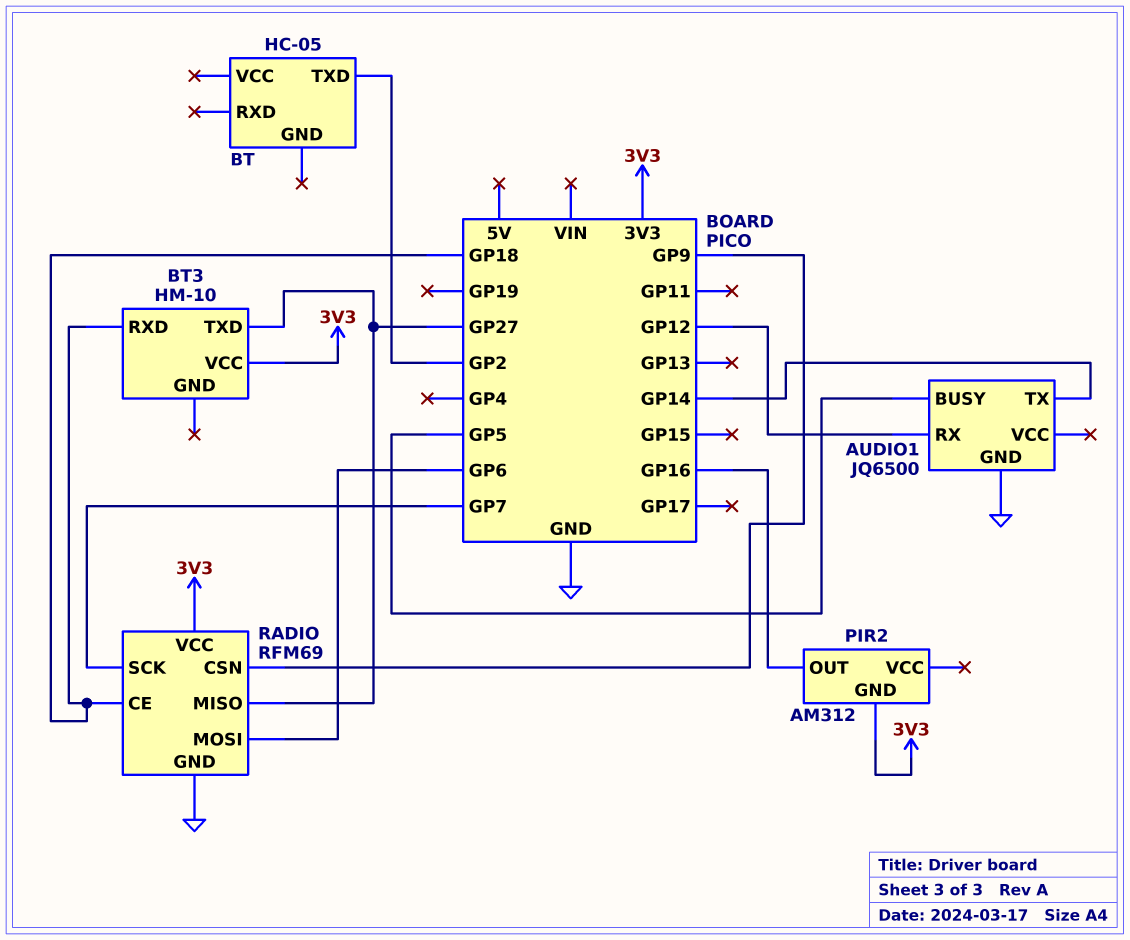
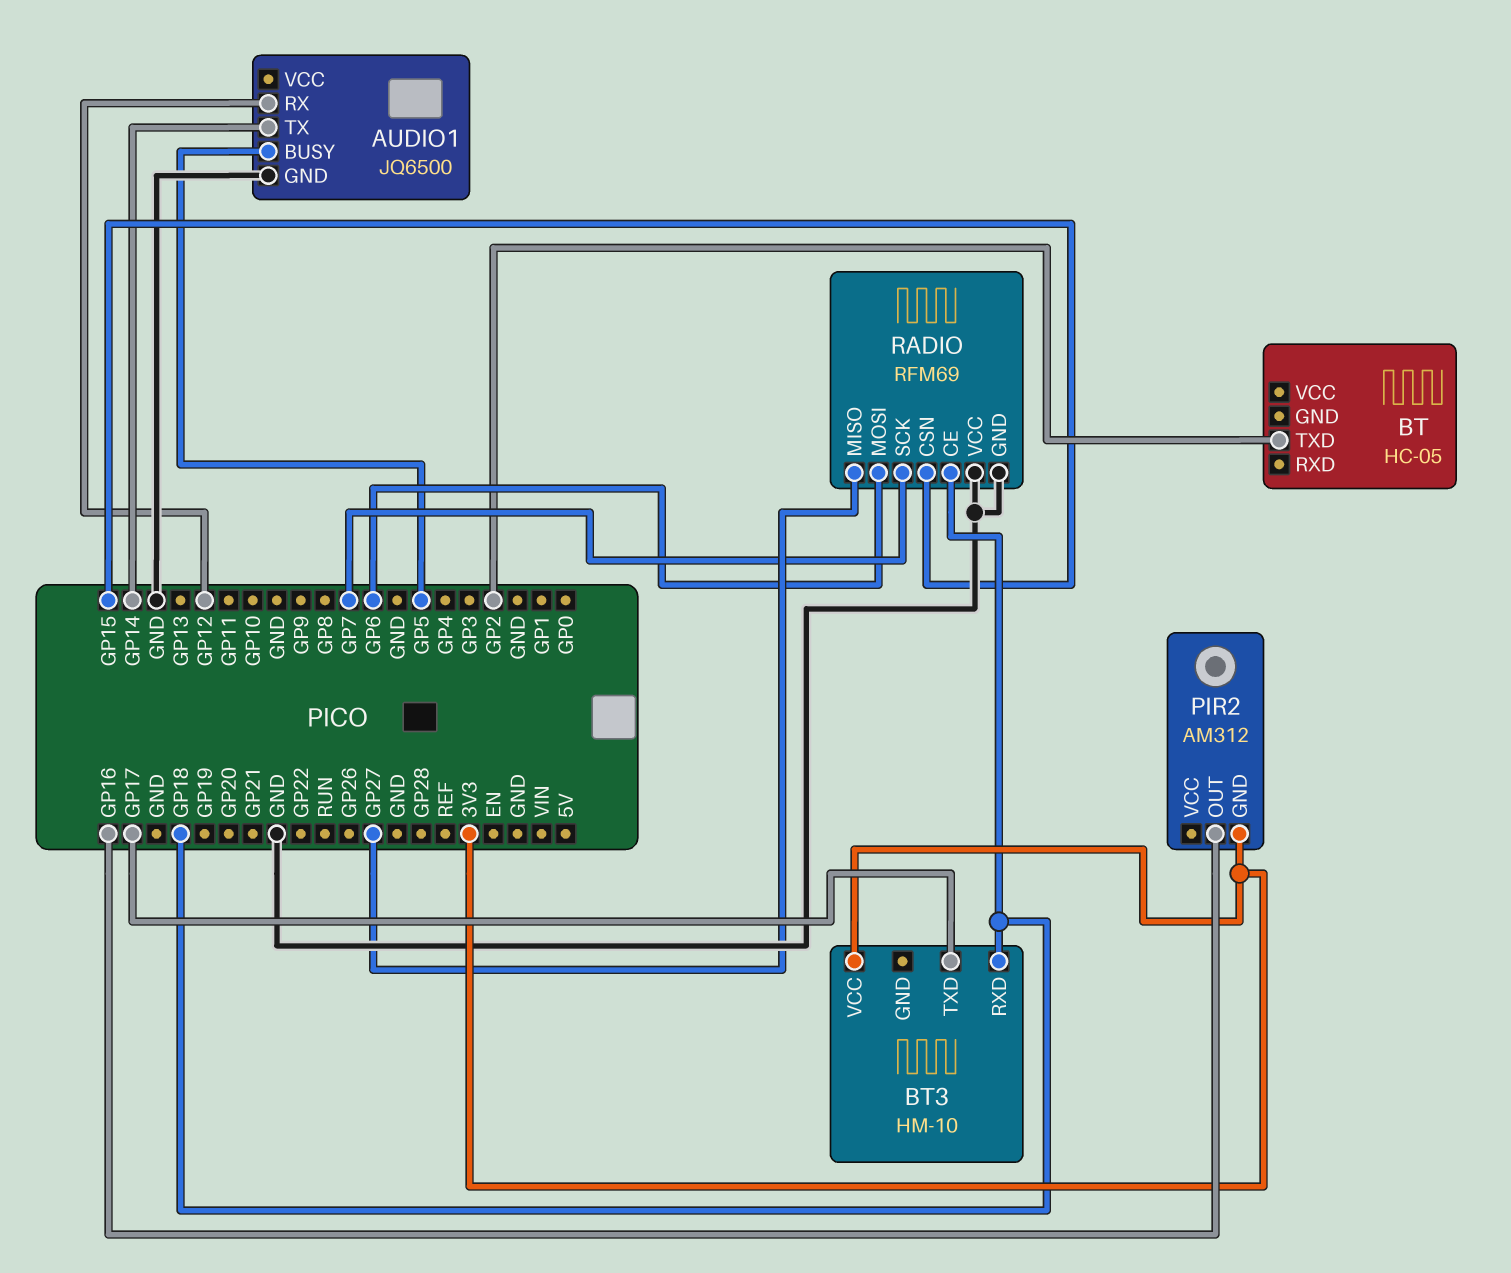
BT3 pin TXD: GP27 -> GP17
RADIO pin CSN: GP9 -> GP15
RADIO pin VCC: 3V3 -> GND

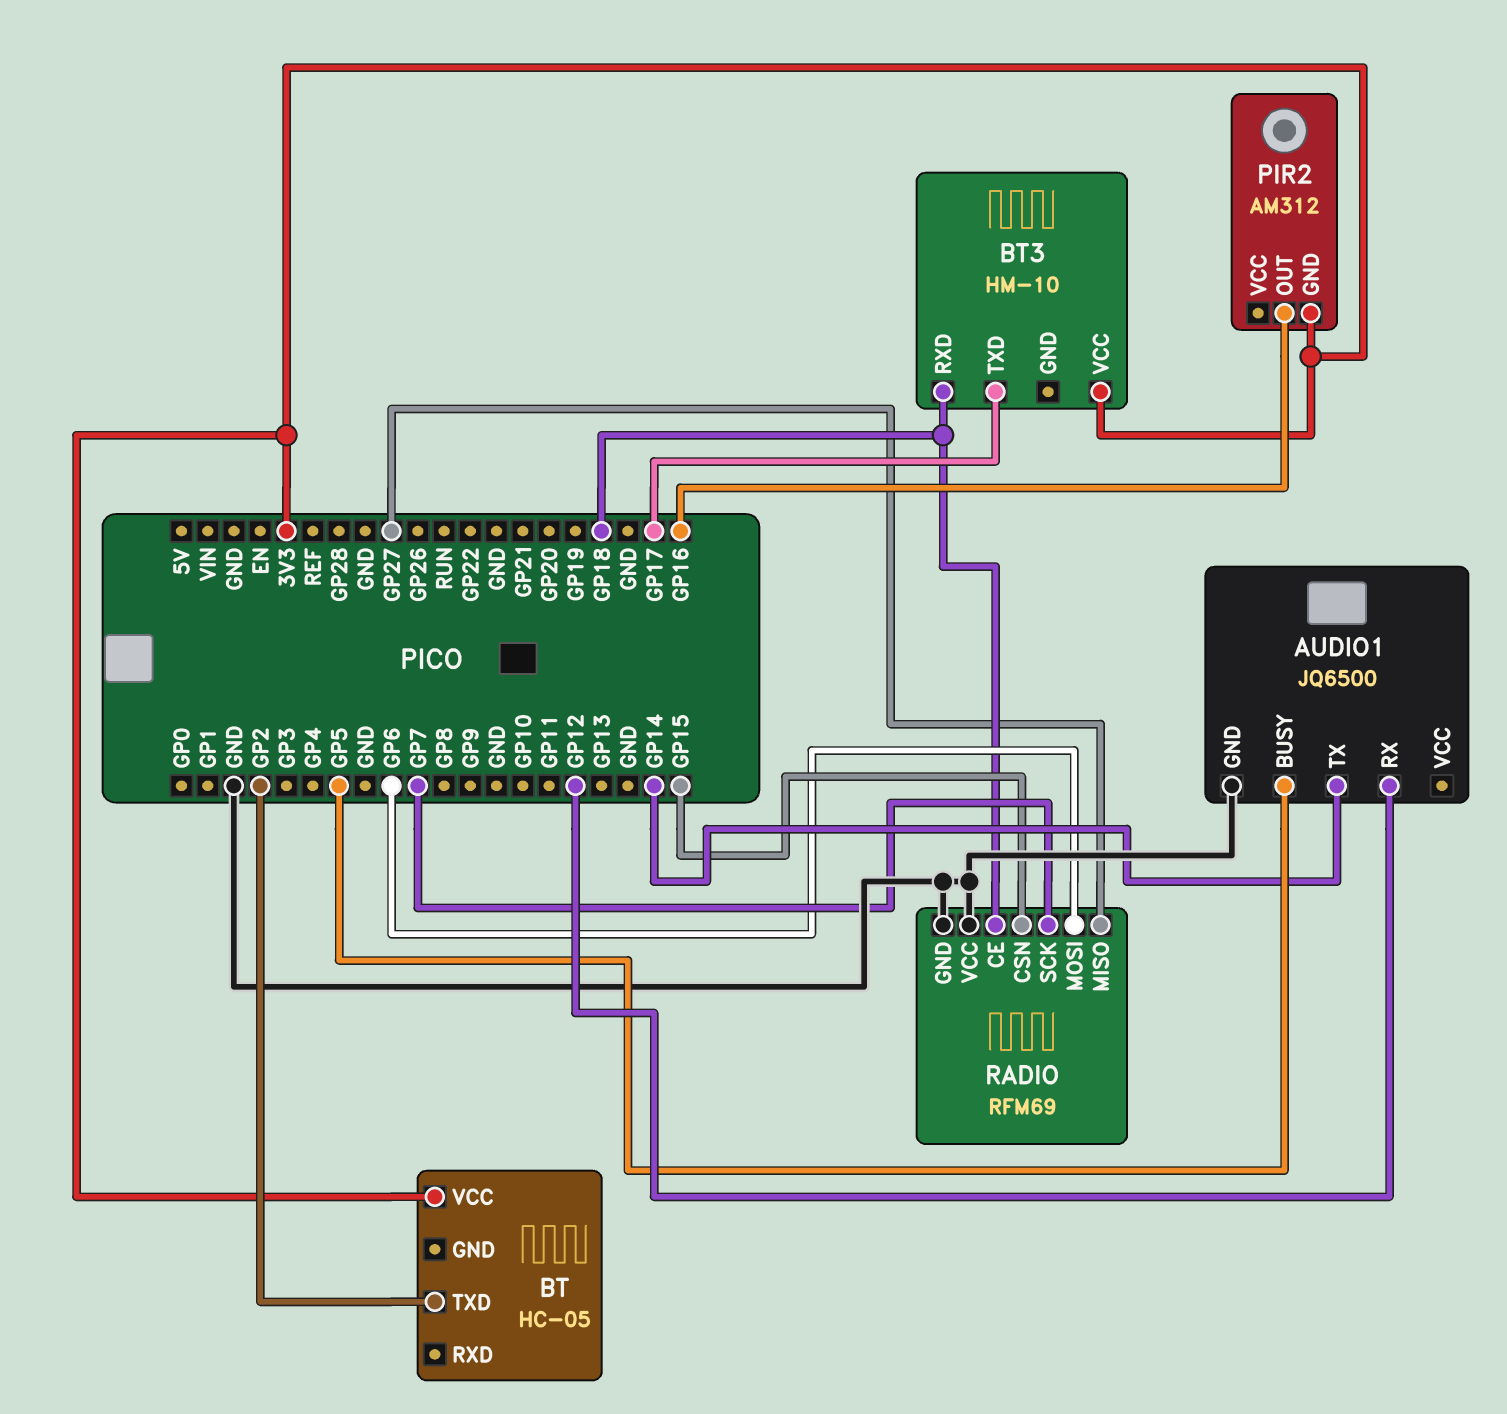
BT pin VCC: none -> 3V3

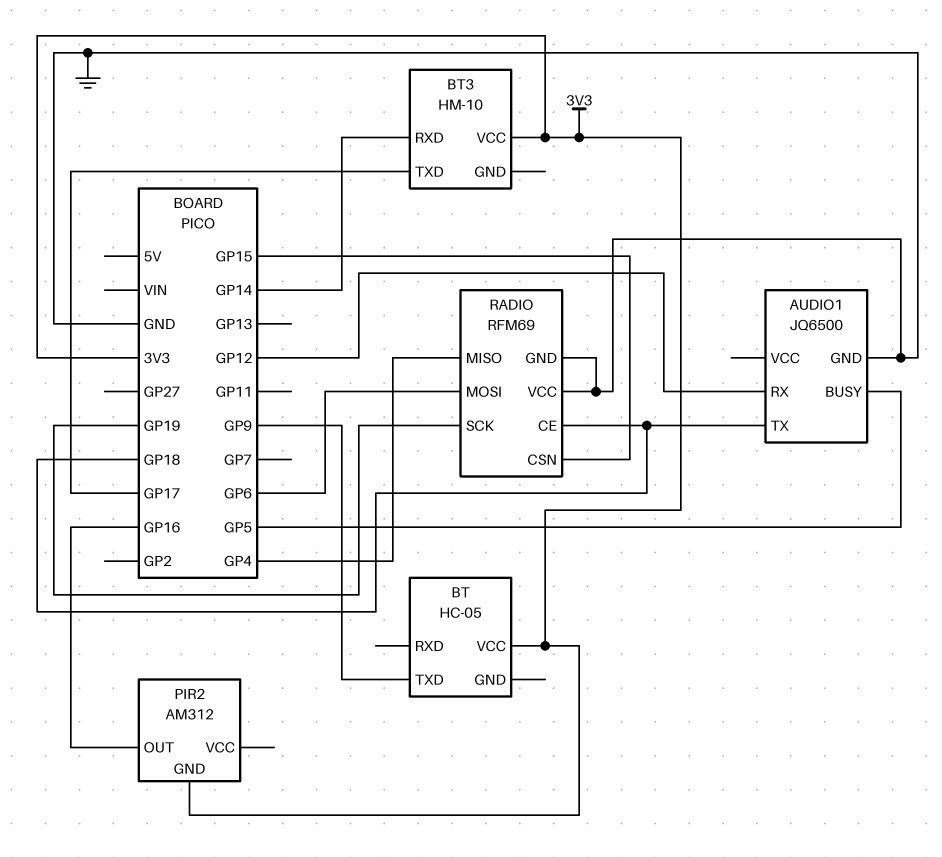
AUDIO1 pin TX: GP14 -> GP18
BT pin TXD: GP2 -> GP9
BT3 pin RXD: GP18 -> GP14
RADIO pin MISO: GP27 -> GP4
RADIO pin SCK: GP7 -> GP19

